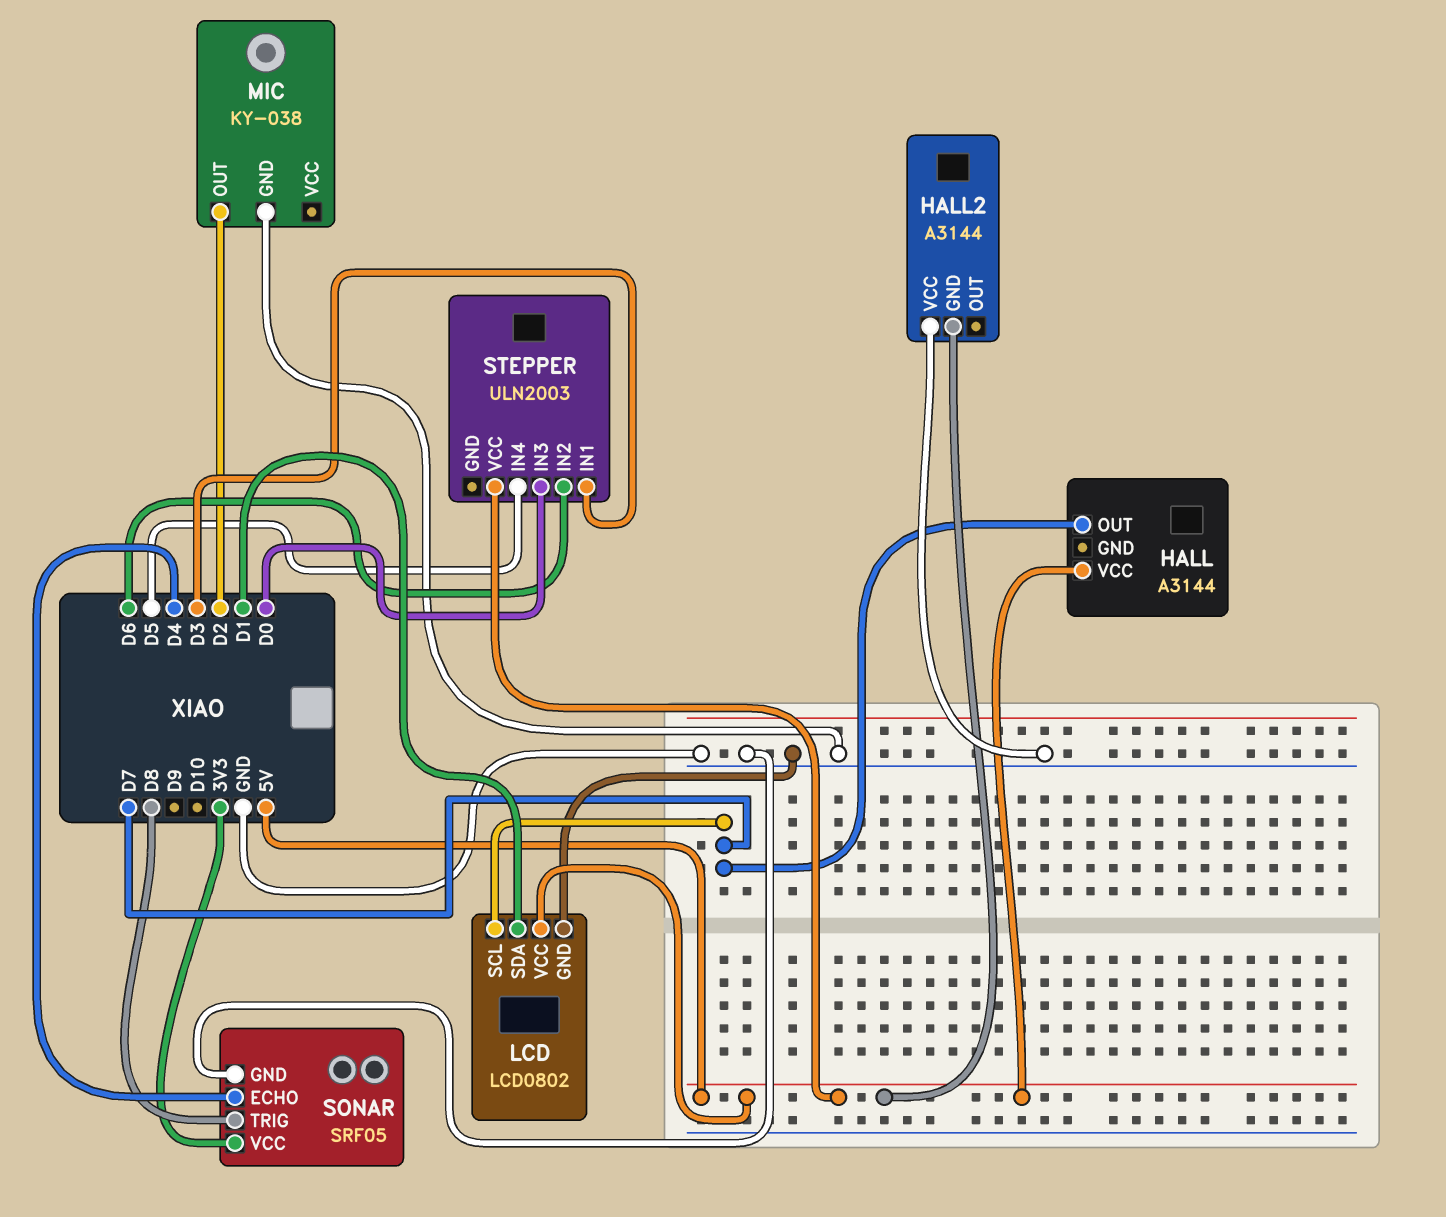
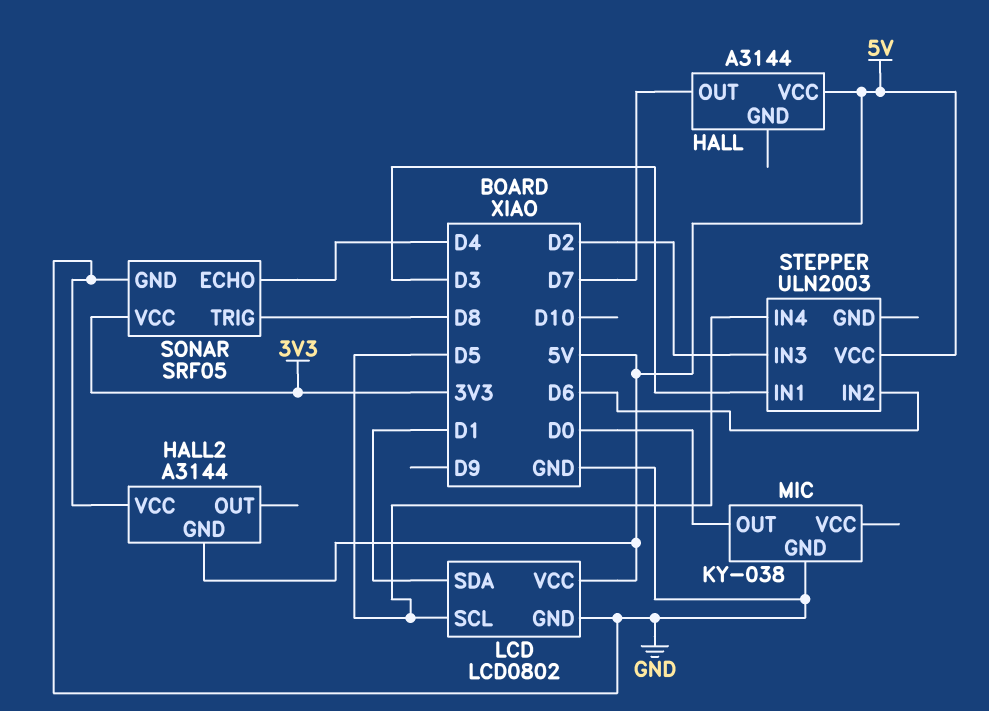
LCD pin SCL: D7 -> D5
MIC pin OUT: D2 -> D0
STEPPER pin IN3: D0 -> D2

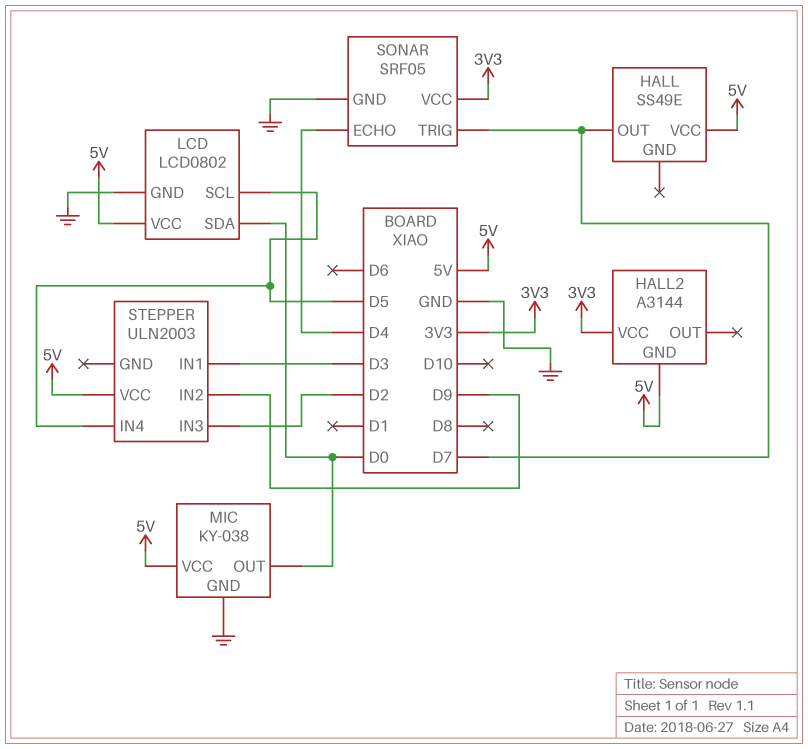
HALL: A3144 -> SS49E
HALL2 pin VCC: GND -> 3V3
LCD pin SDA: D1 -> D0
MIC pin VCC: none -> 5V
SONAR pin TRIG: D8 -> D7
STEPPER pin IN2: D6 -> D9

